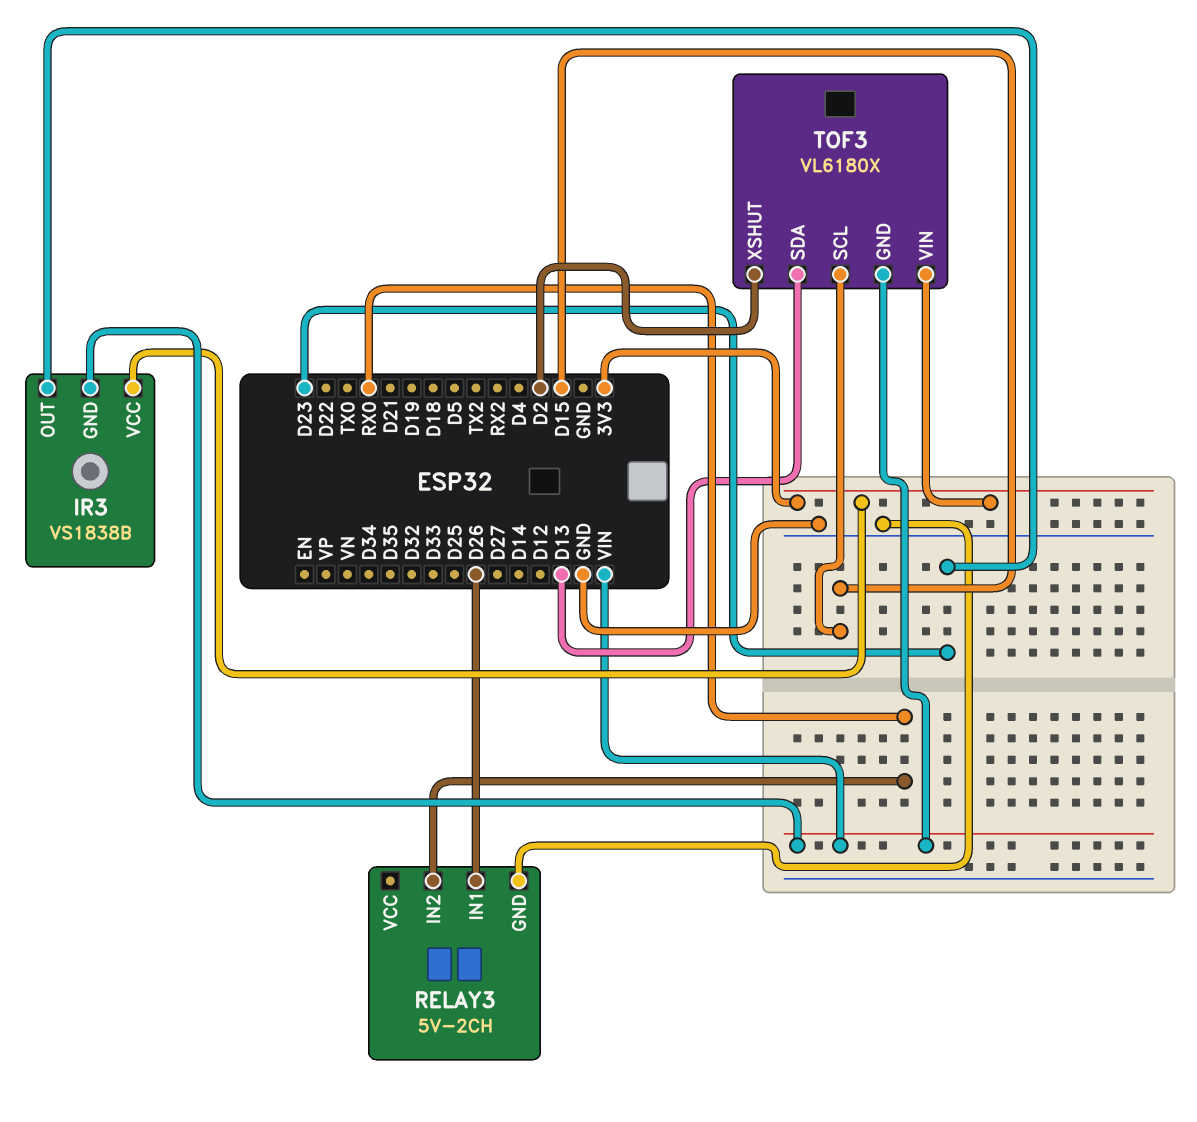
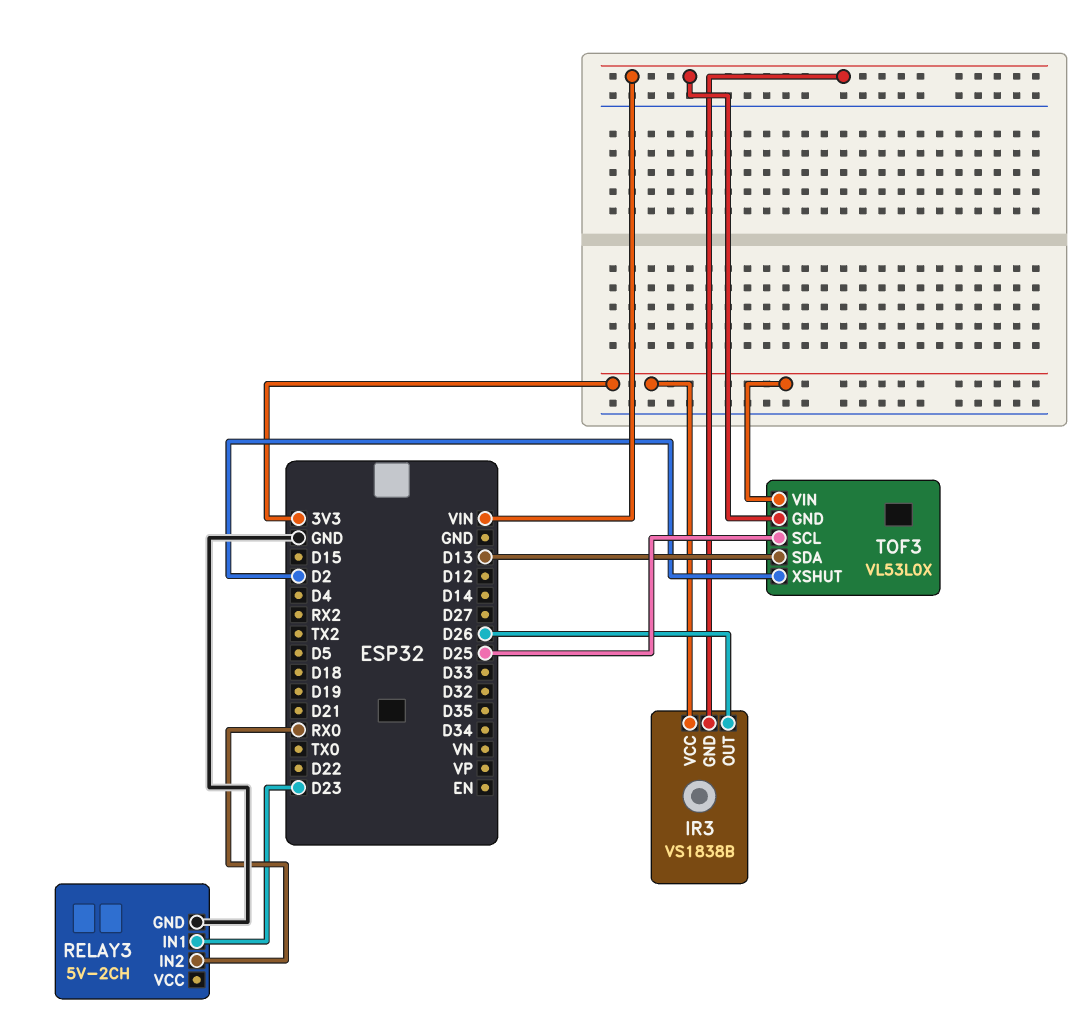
IR3 pin OUT: D23 -> D26
RELAY3 pin IN1: D26 -> D23
TOF3: VL6180X -> VL53L0X
TOF3 pin SCL: D15 -> D25

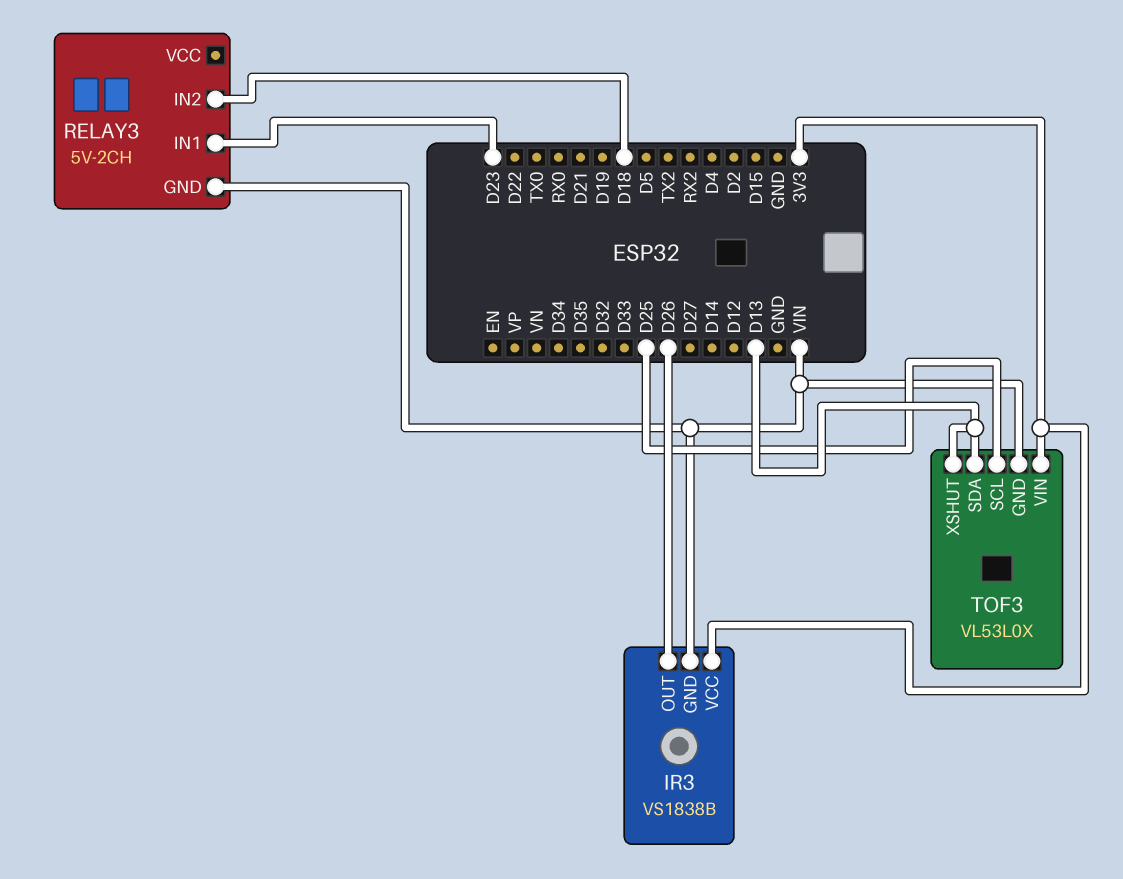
RELAY3 pin GND: GND -> VIN
RELAY3 pin IN2: RX0 -> D18
TOF3 pin XSHUT: D2 -> D13

